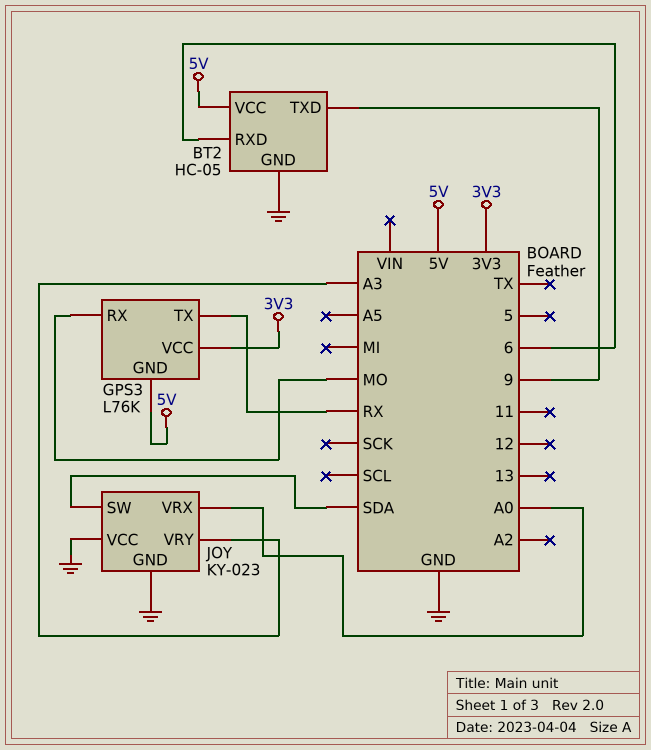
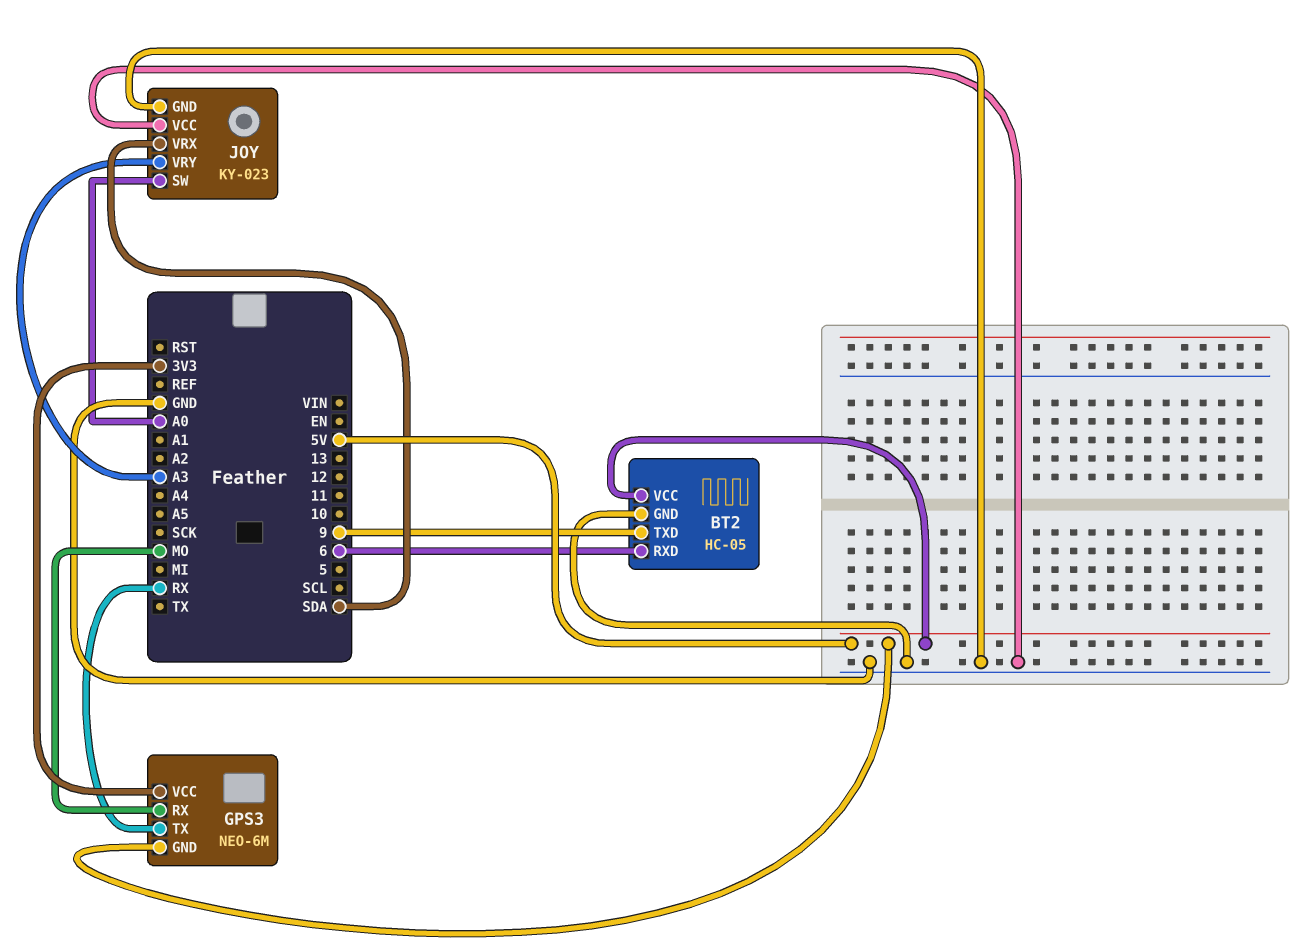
GPS3: L76K -> NEO-6M
JOY pin SW: SDA -> A0
JOY pin VRX: A0 -> SDA

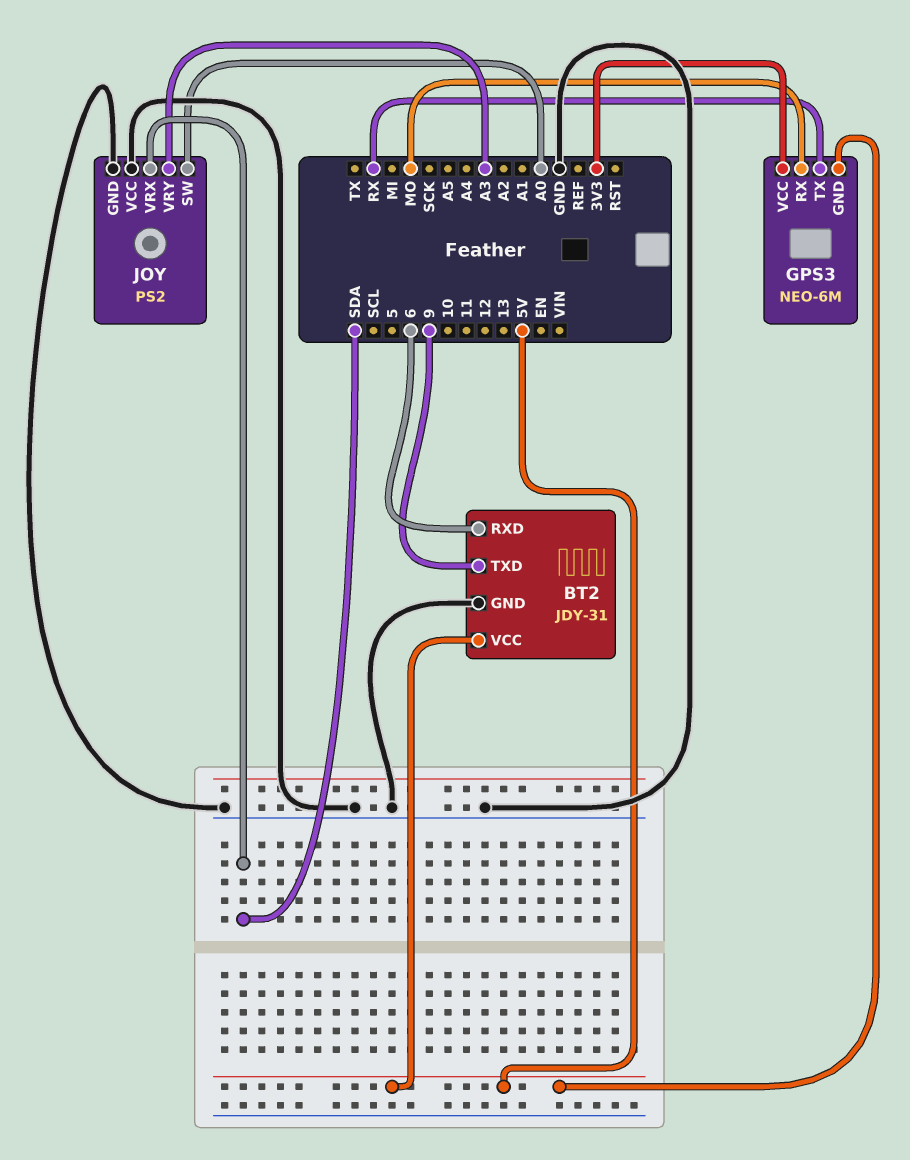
BT2: HC-05 -> JDY-31
JOY: KY-023 -> PS2

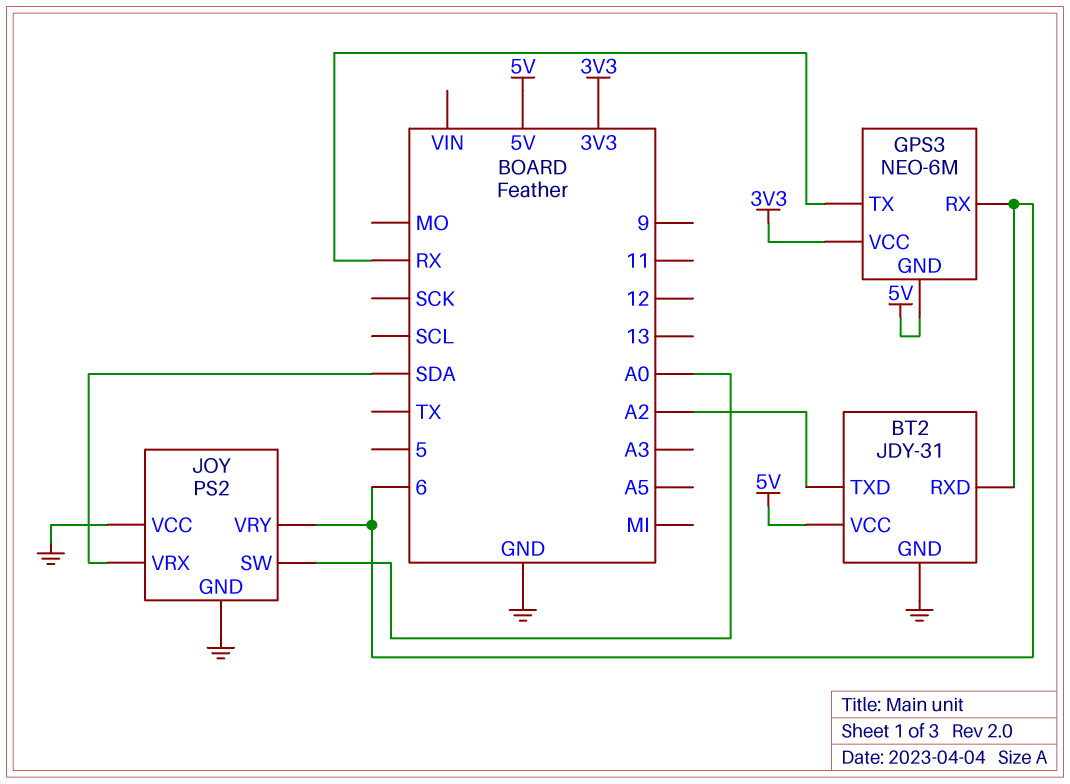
BT2 pin TXD: 9 -> A2
GPS3 pin RX: MO -> 6
JOY pin VRY: A3 -> 6

